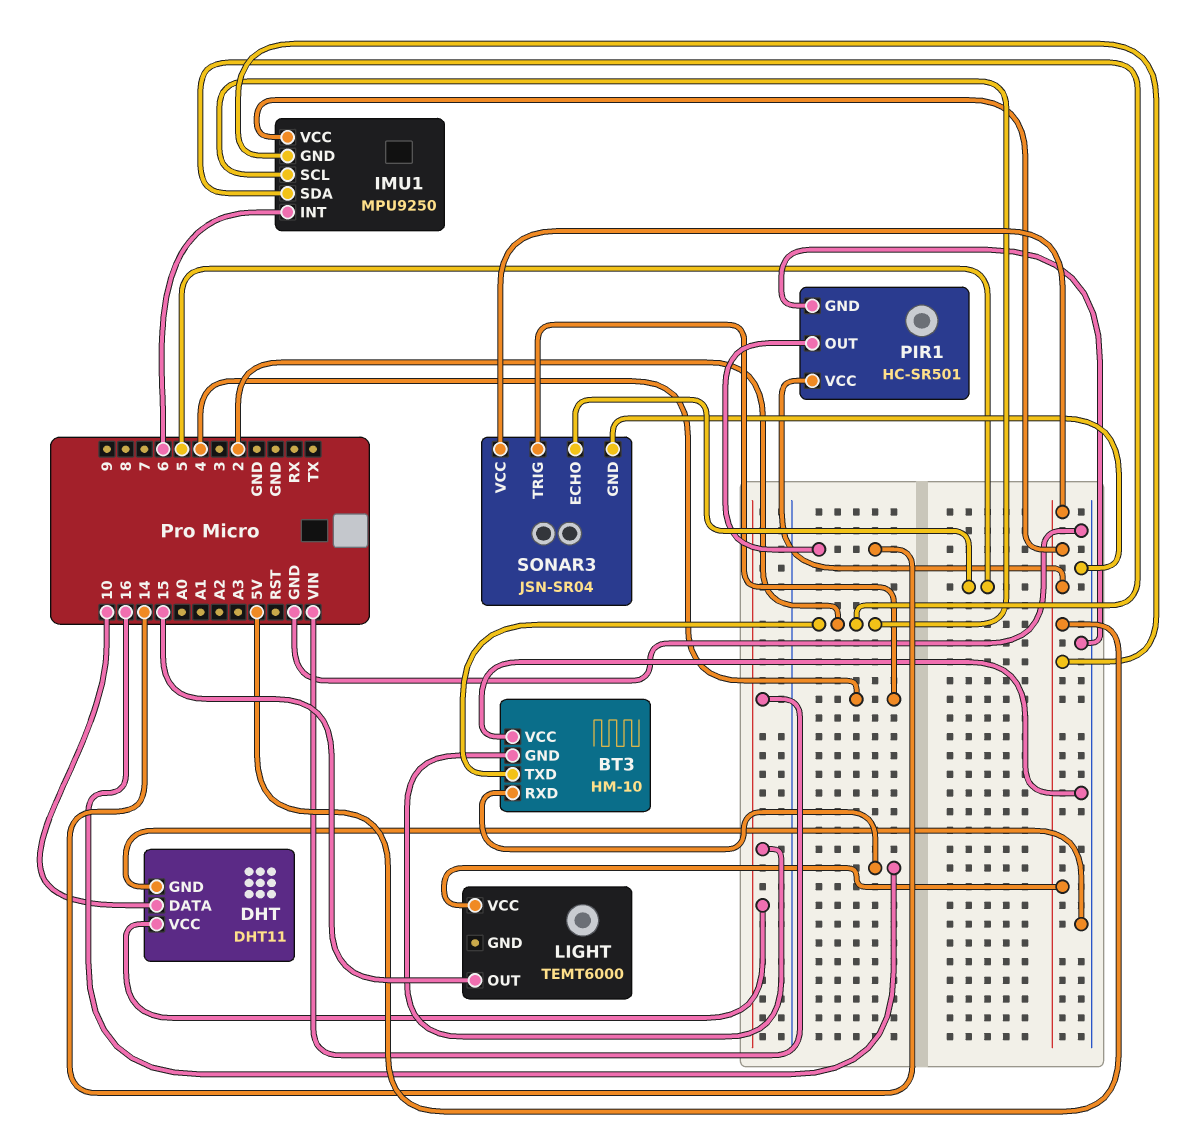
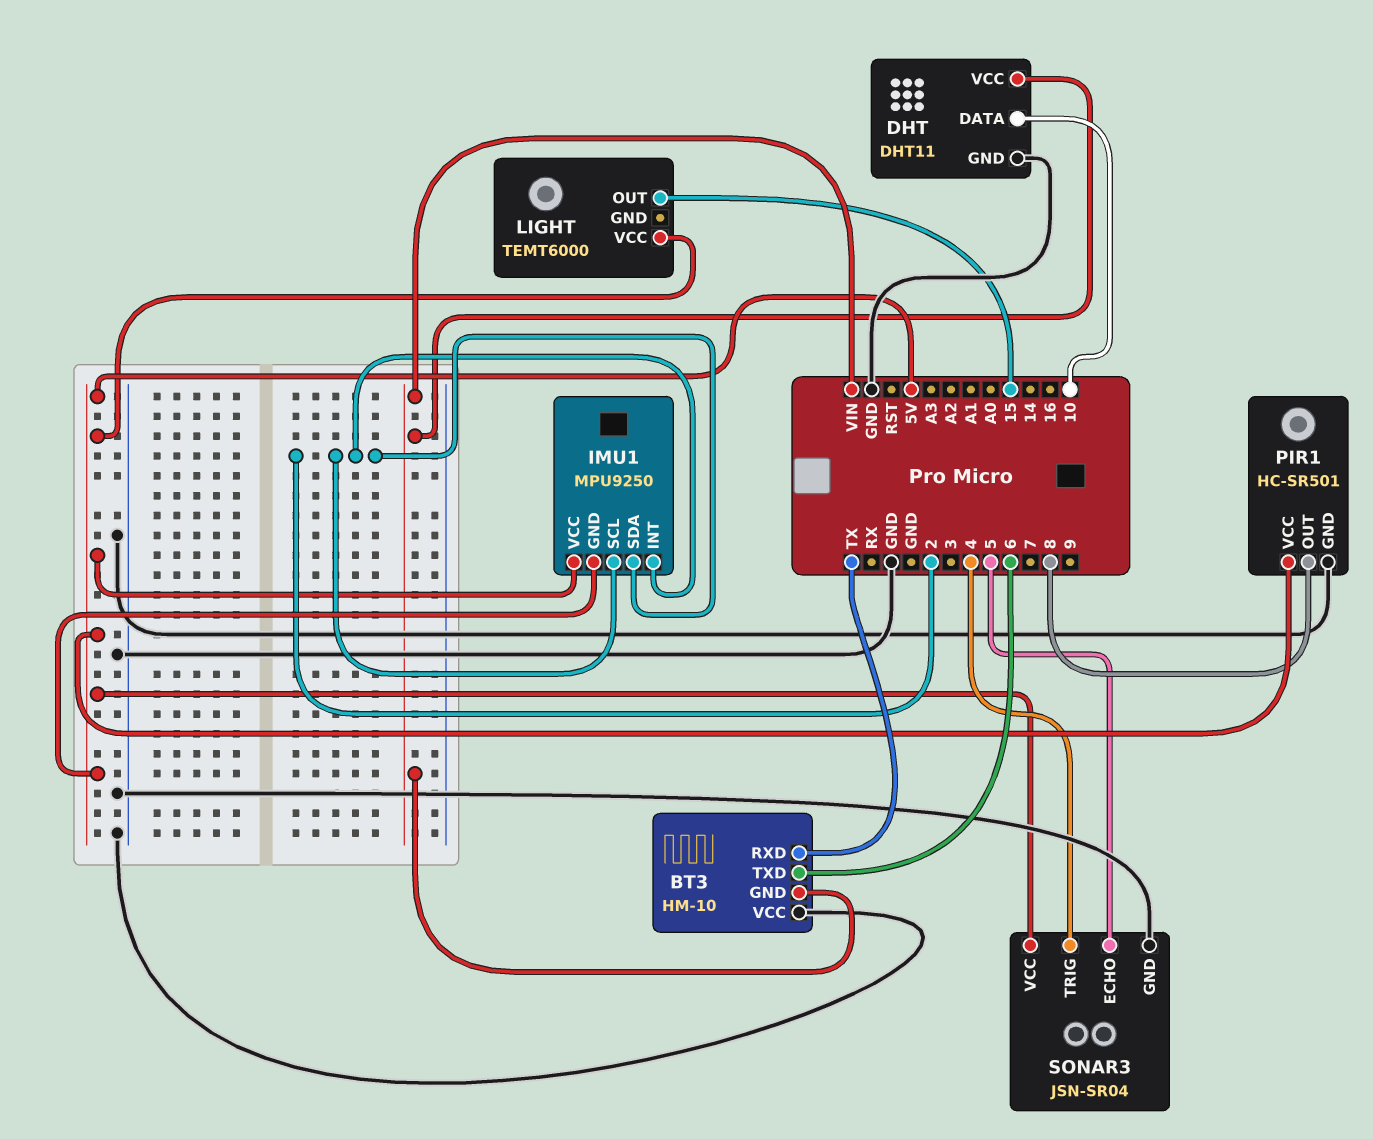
BT3 pin RXD: 16 -> TX
BT3 pin TXD: 2 -> 6
IMU1 pin INT: 6 -> 2
PIR1 pin OUT: 14 -> 8

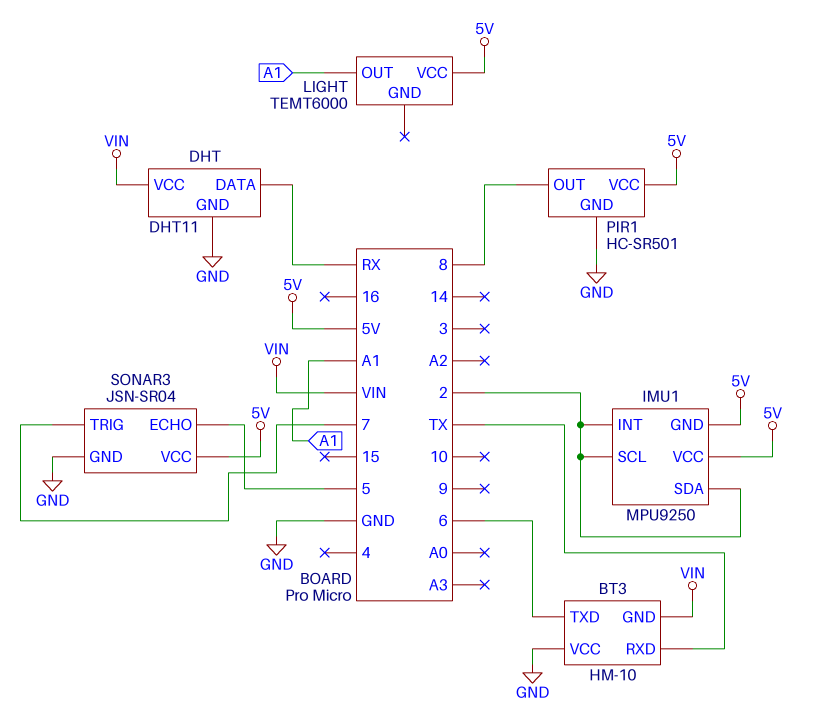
DHT pin DATA: 10 -> RX
LIGHT pin OUT: 15 -> A1
SONAR3 pin TRIG: 4 -> 7

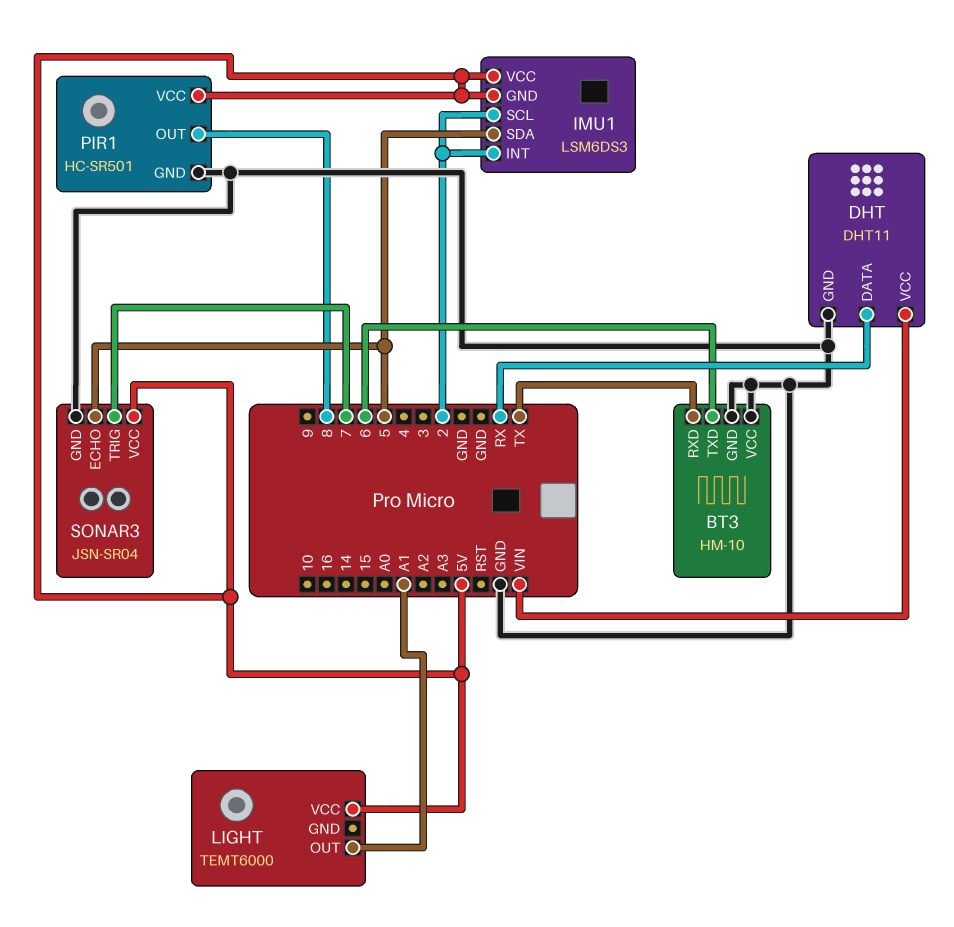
BT3 pin GND: VIN -> GND
IMU1: MPU9250 -> LSM6DS3
IMU1 pin SDA: 2 -> 5

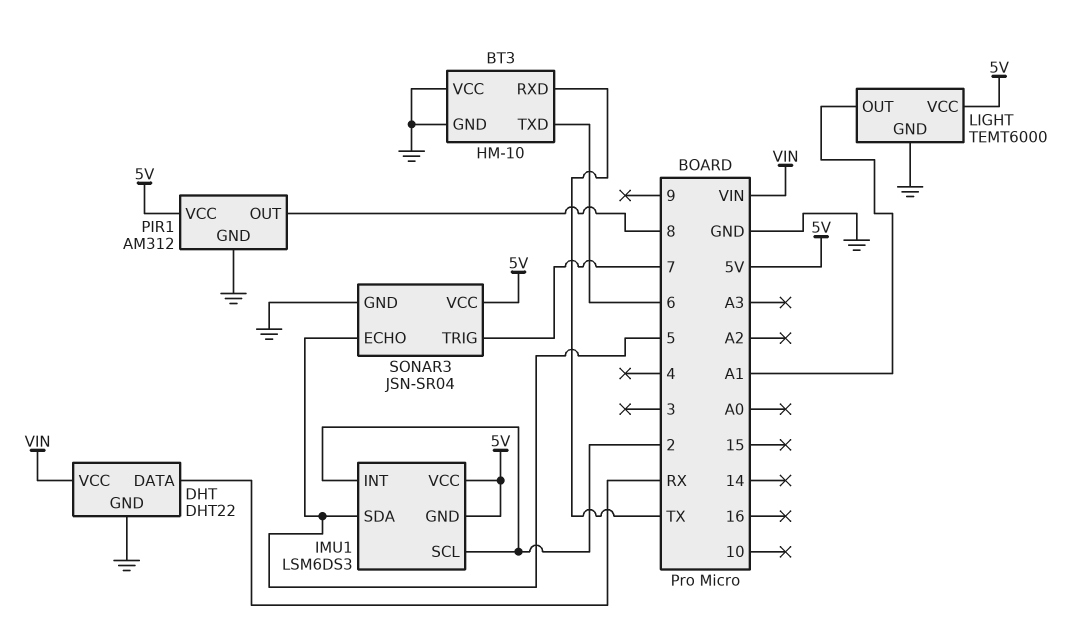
DHT: DHT11 -> DHT22
LIGHT pin GND: none -> GND
PIR1: HC-SR501 -> AM312

